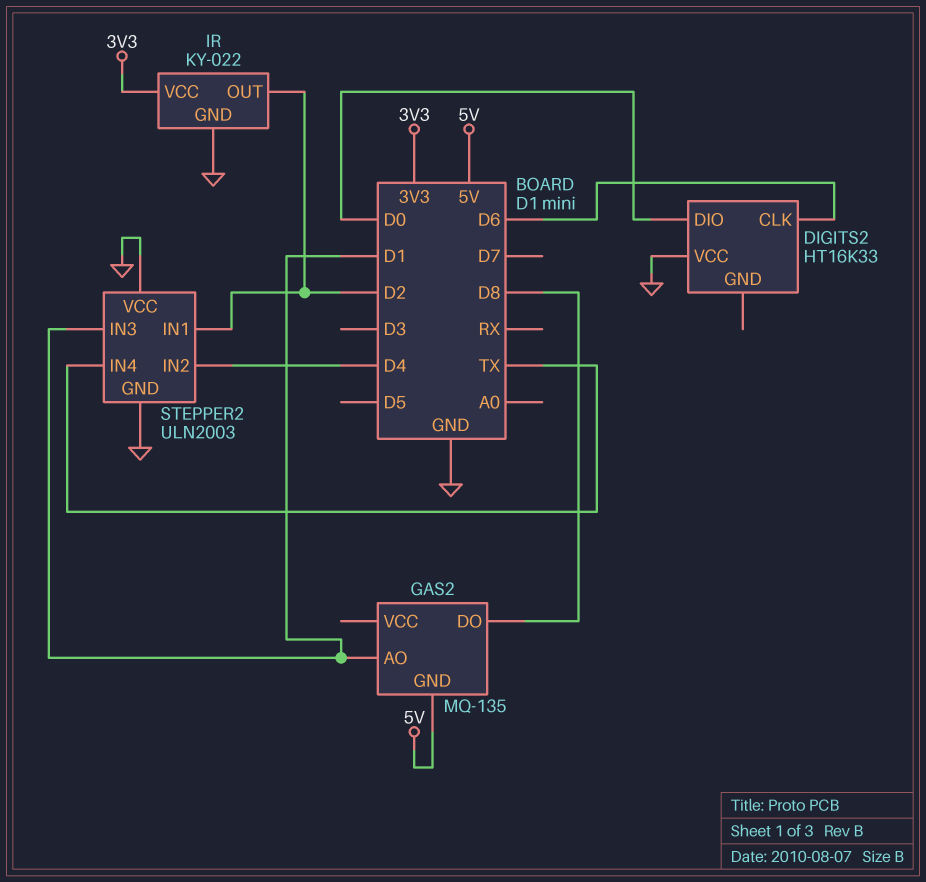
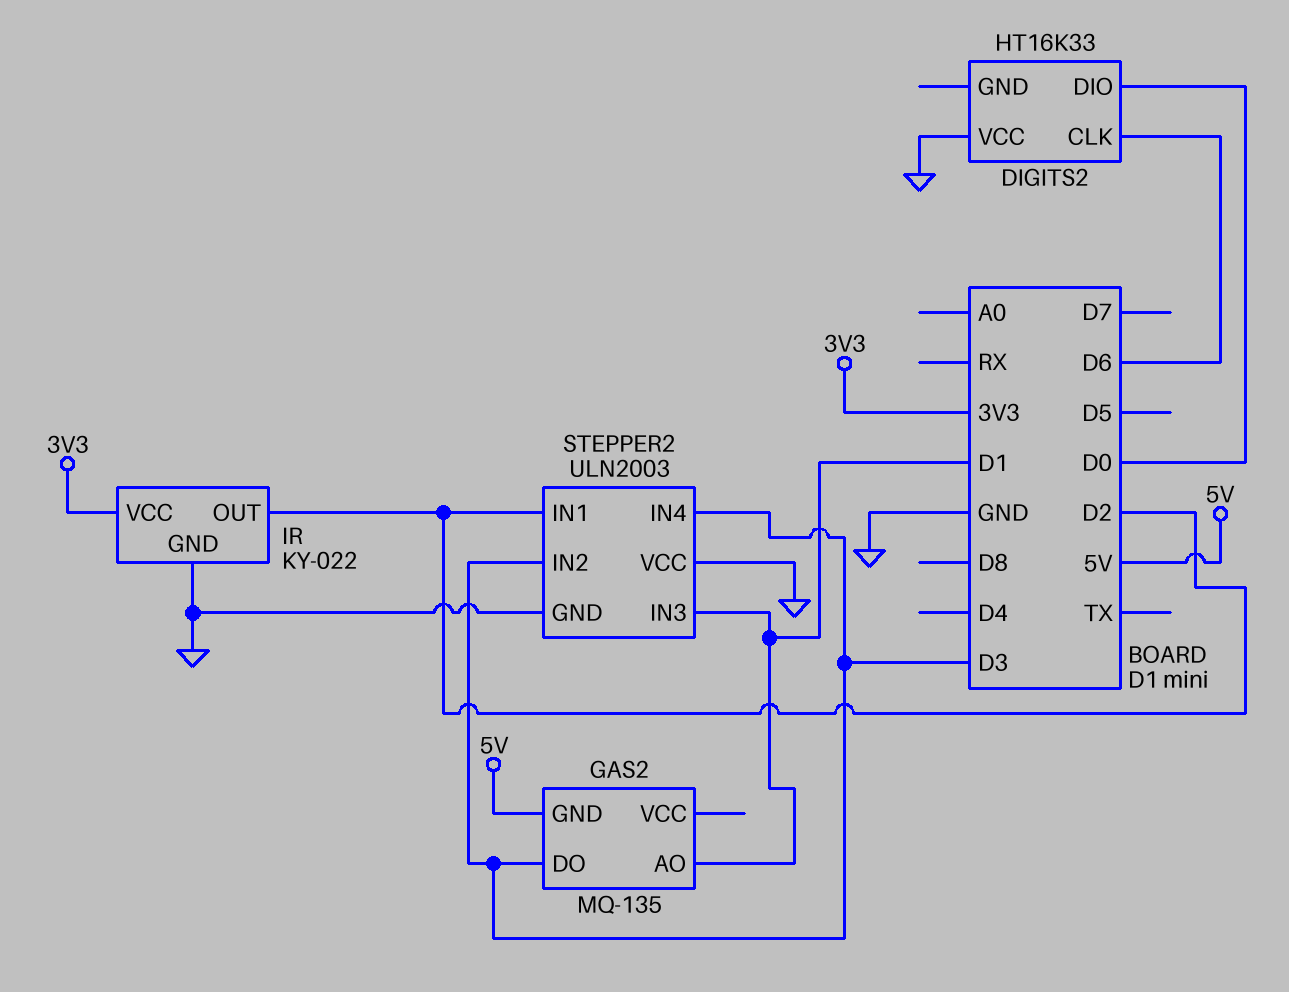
GAS2 pin DO: D8 -> D3
STEPPER2 pin IN2: D4 -> D3
STEPPER2 pin IN4: TX -> D3

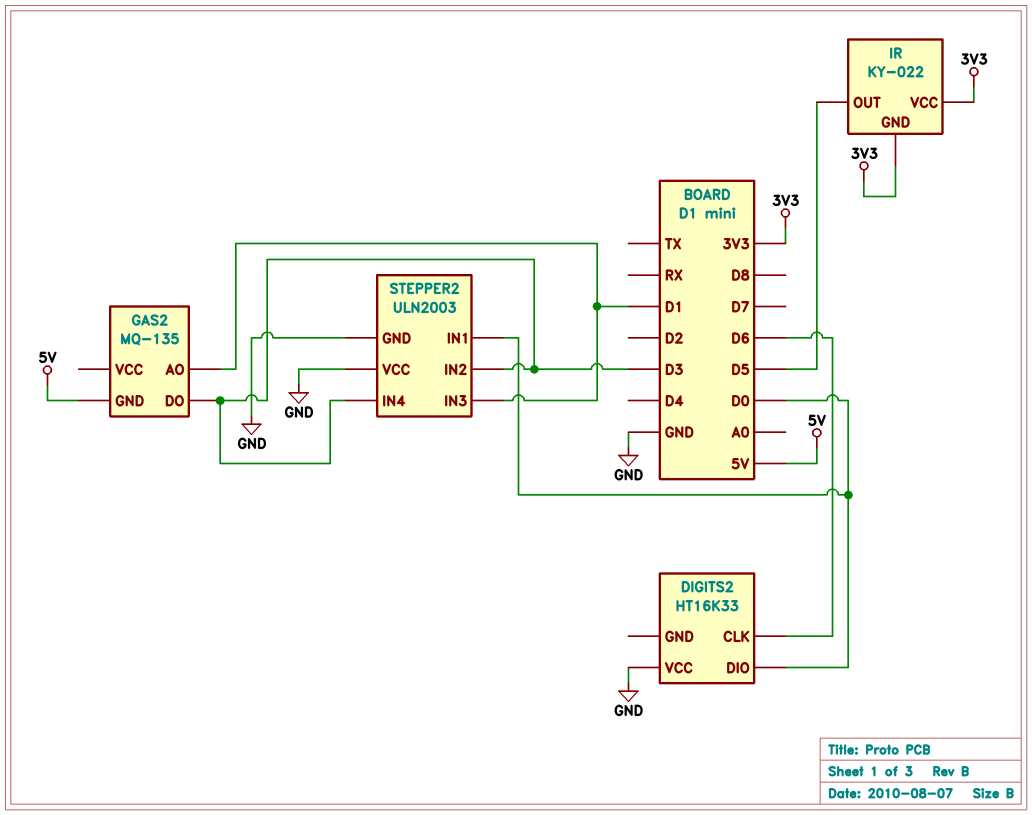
IR pin GND: GND -> 3V3
IR pin OUT: D2 -> D5
STEPPER2 pin IN1: D2 -> D0

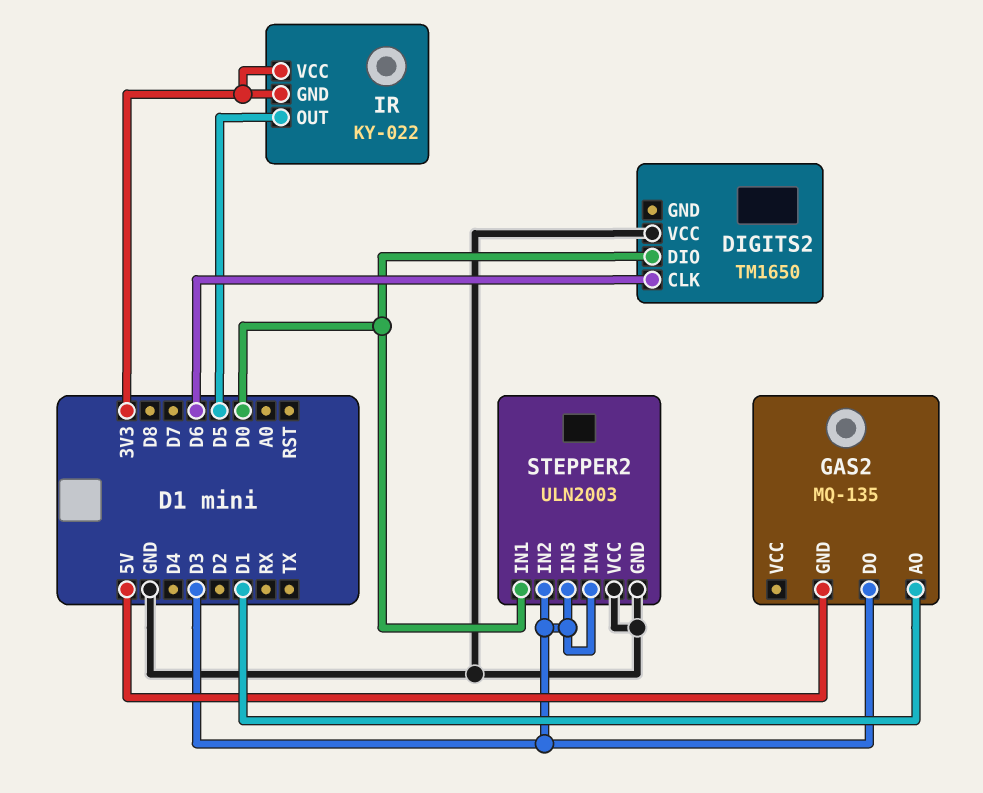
DIGITS2: HT16K33 -> TM1650
STEPPER2 pin IN3: D1 -> D3

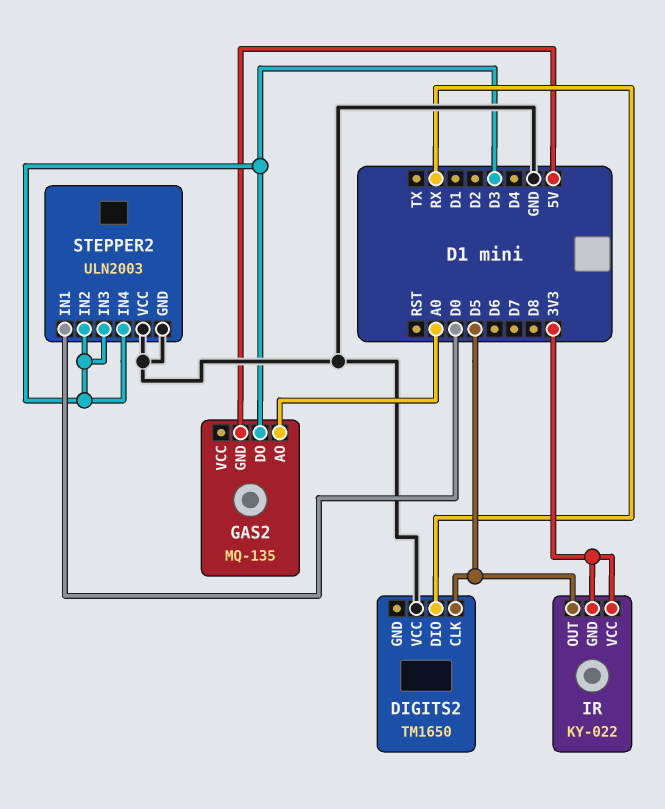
DIGITS2 pin CLK: D6 -> D5
DIGITS2 pin DIO: D0 -> RX
GAS2 pin AO: D1 -> A0

